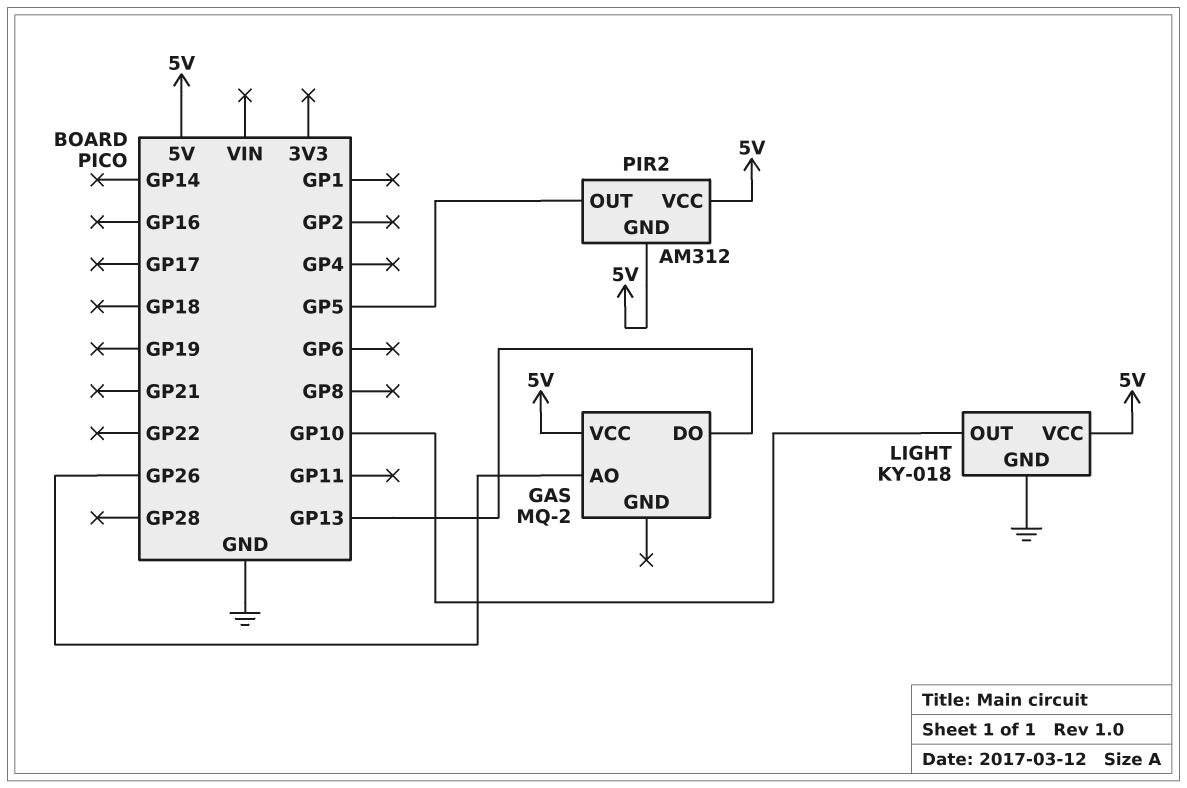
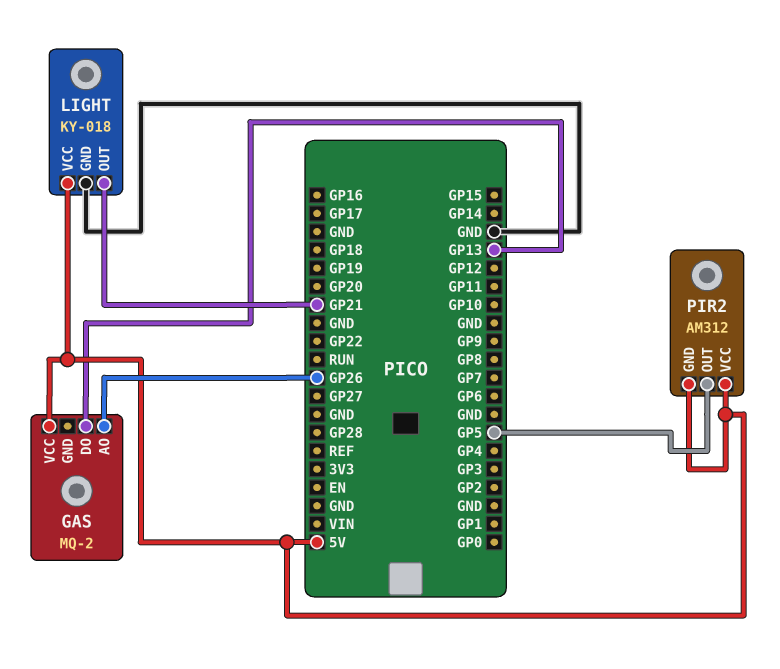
LIGHT pin OUT: GP10 -> GP21

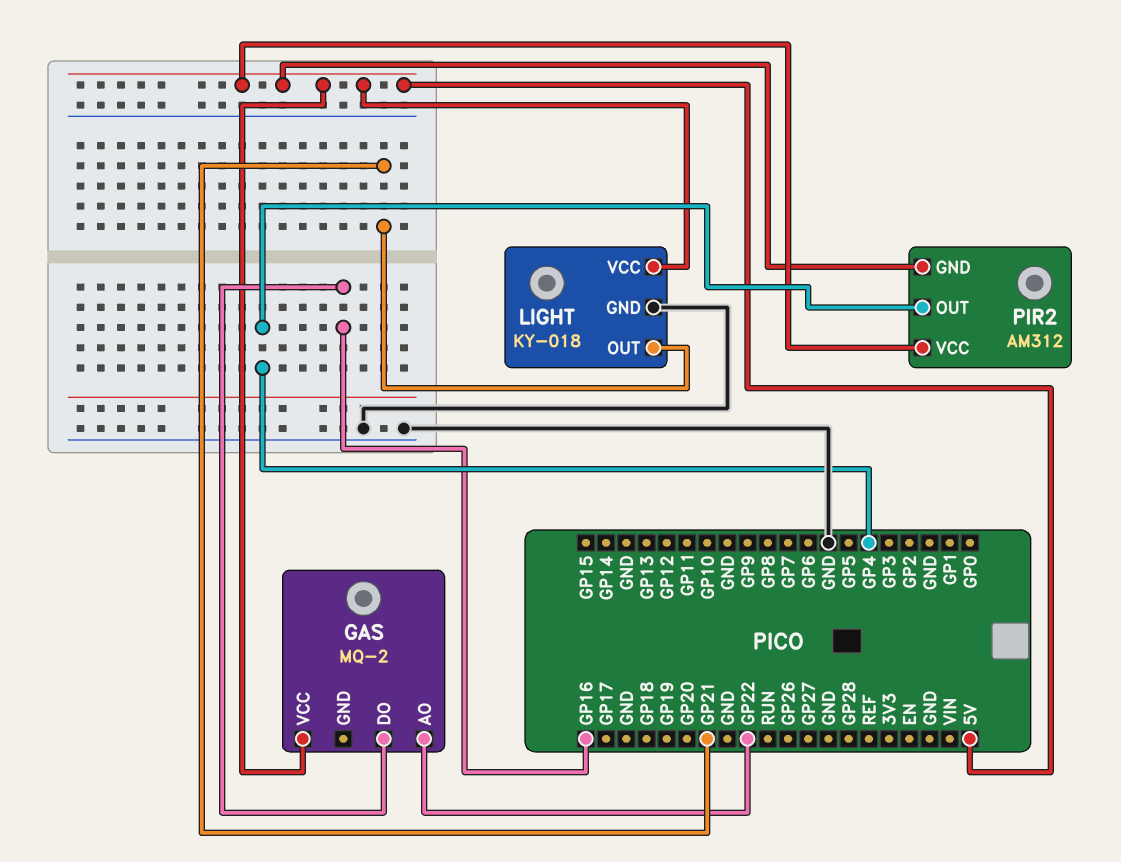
GAS pin AO: GP26 -> GP22
GAS pin DO: GP13 -> GP16
PIR2 pin OUT: GP5 -> GP4

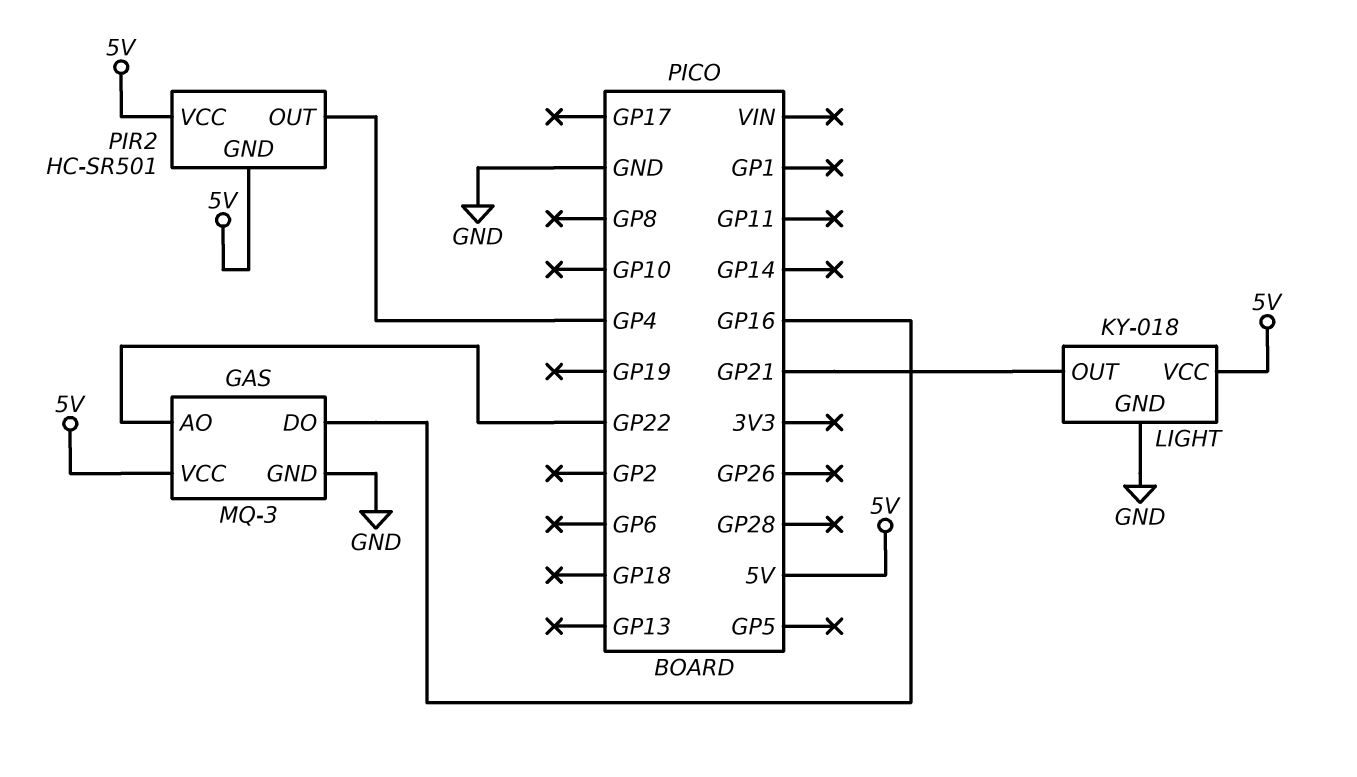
GAS: MQ-2 -> MQ-3
GAS pin GND: none -> GND
PIR2: AM312 -> HC-SR501

